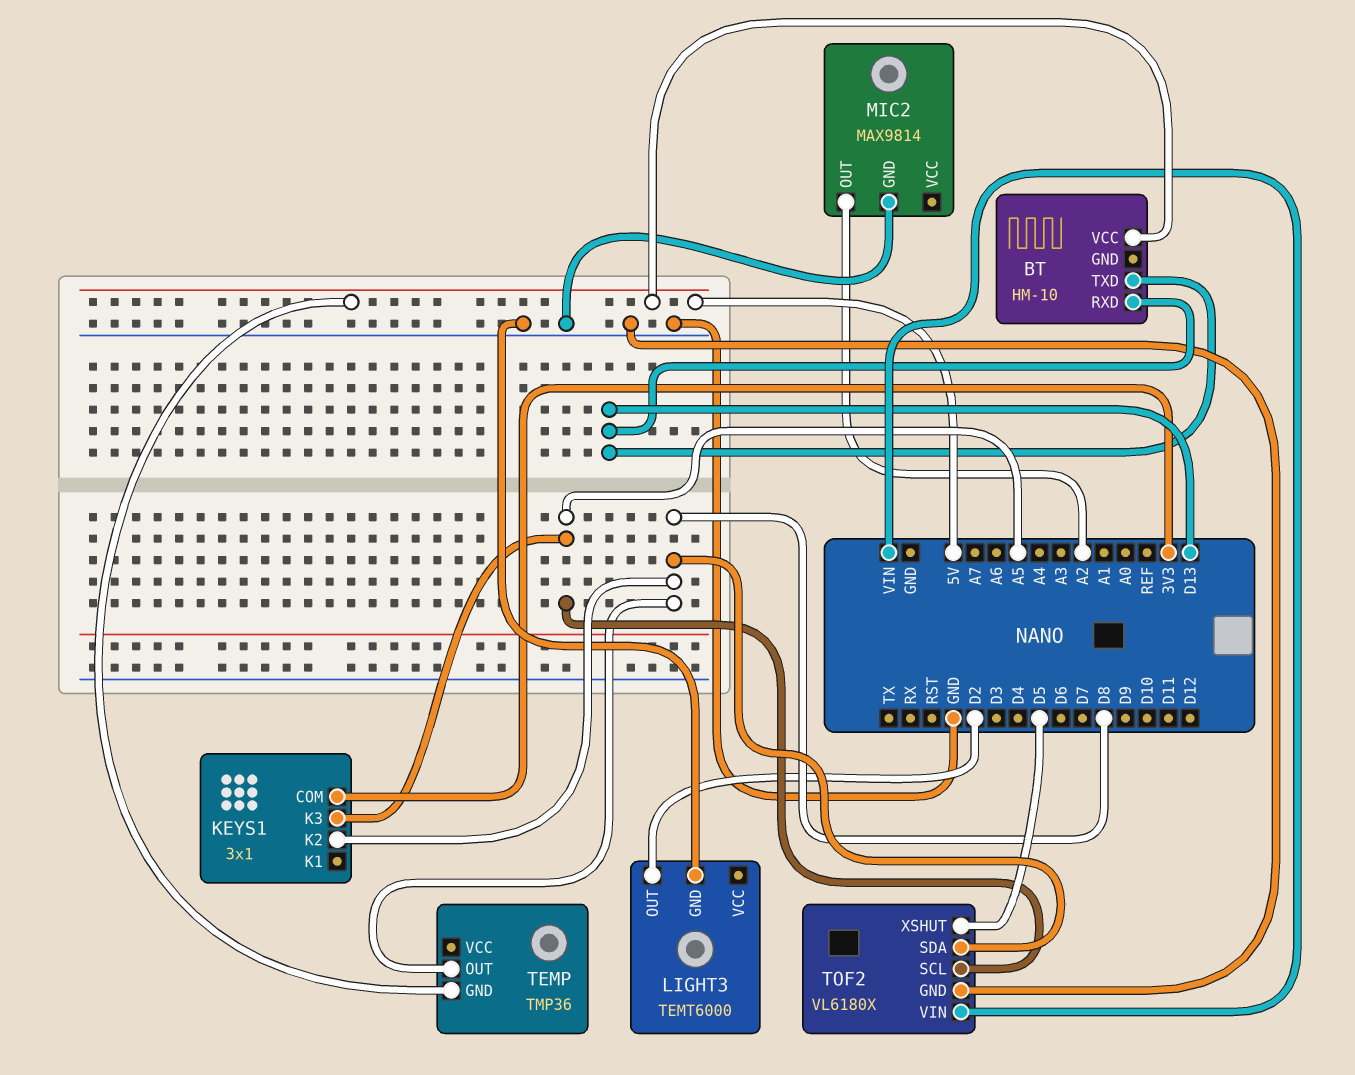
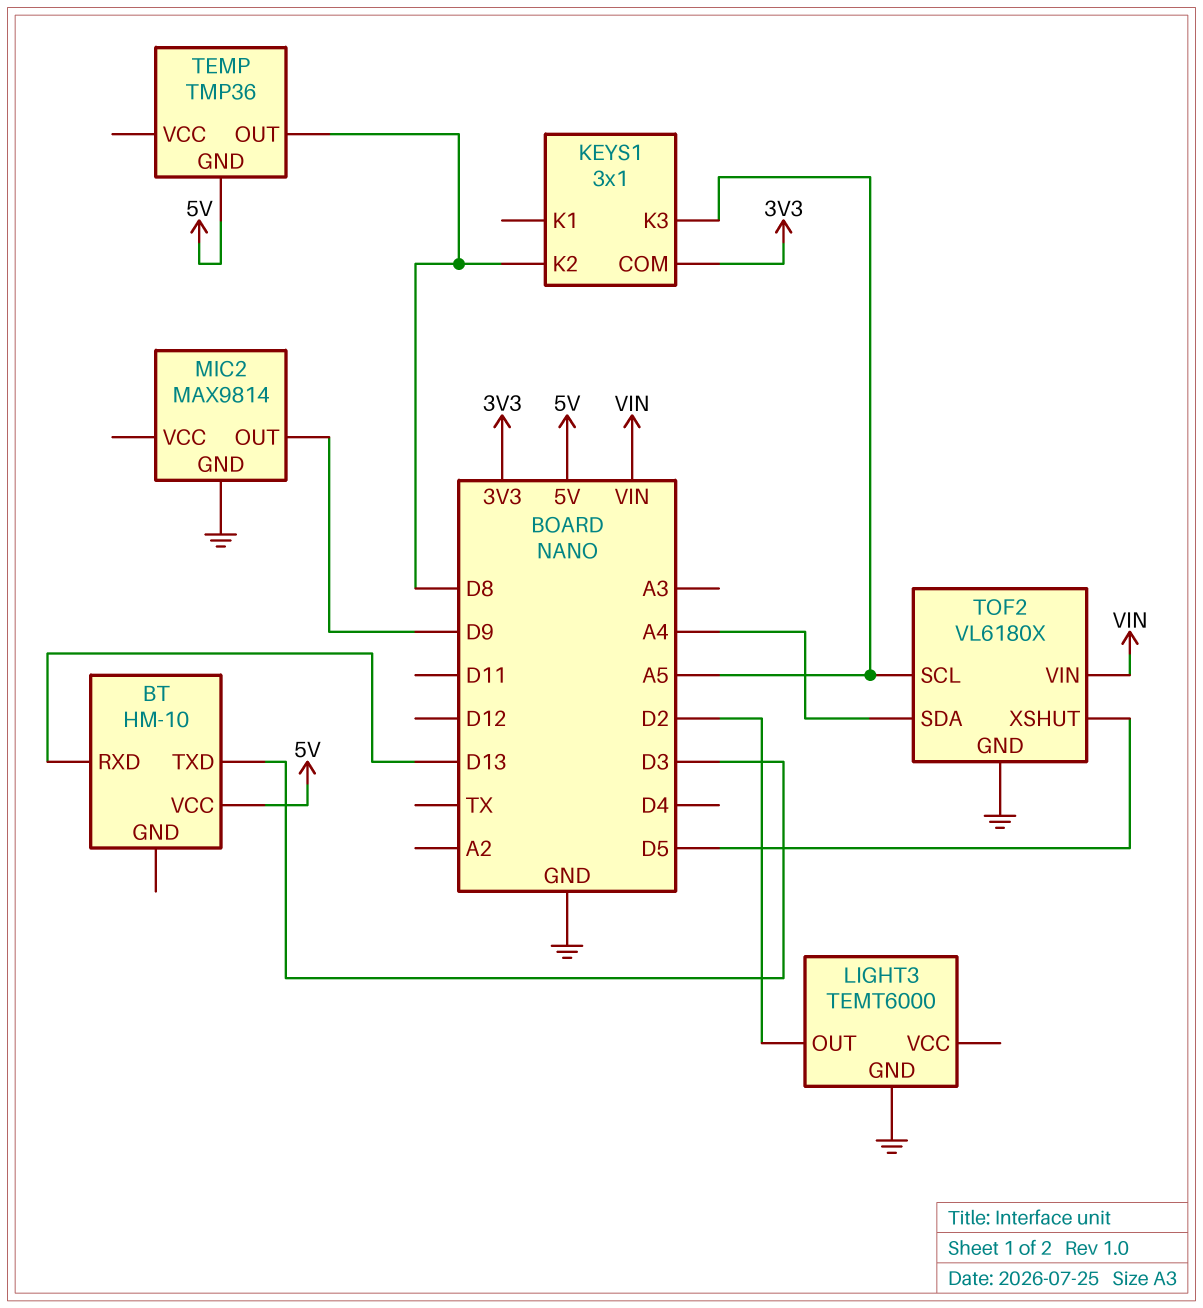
BT pin TXD: D13 -> D3
MIC2 pin OUT: A2 -> D9
TOF2 pin SDA: D8 -> A4

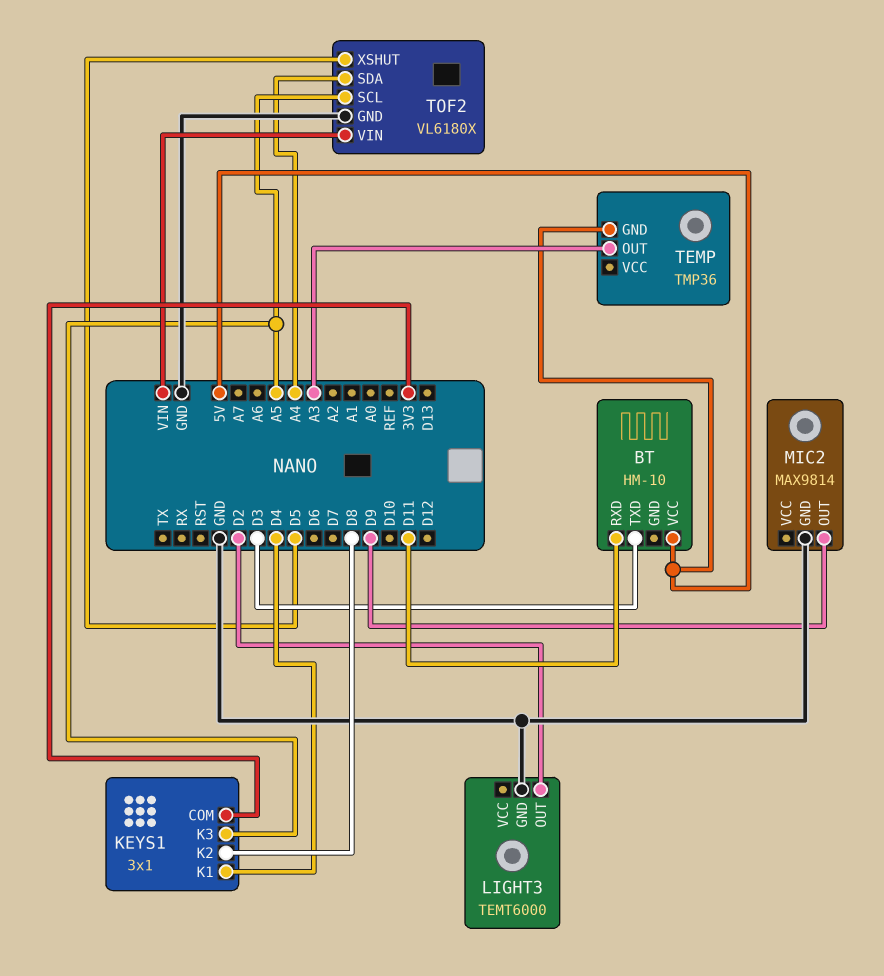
BT pin RXD: D13 -> D11
KEYS1 pin K1: none -> D4
TEMP pin OUT: D8 -> A3

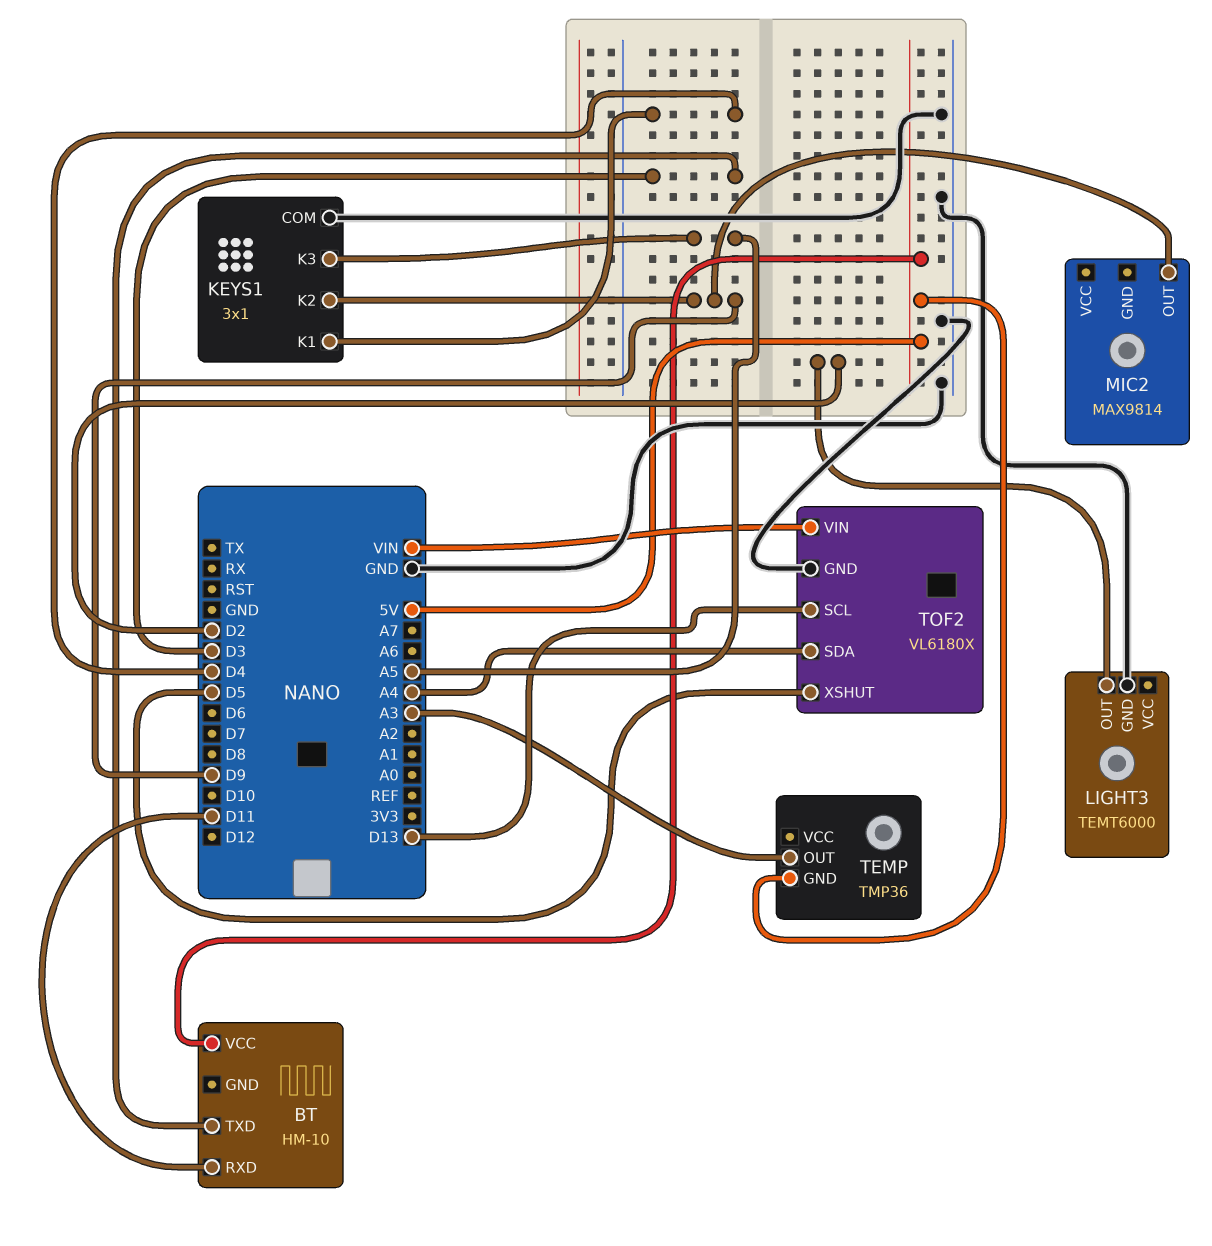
KEYS1 pin COM: 3V3 -> GND
KEYS1 pin K2: D8 -> D9
MIC2 pin GND: GND -> none
TOF2 pin SCL: A5 -> D13

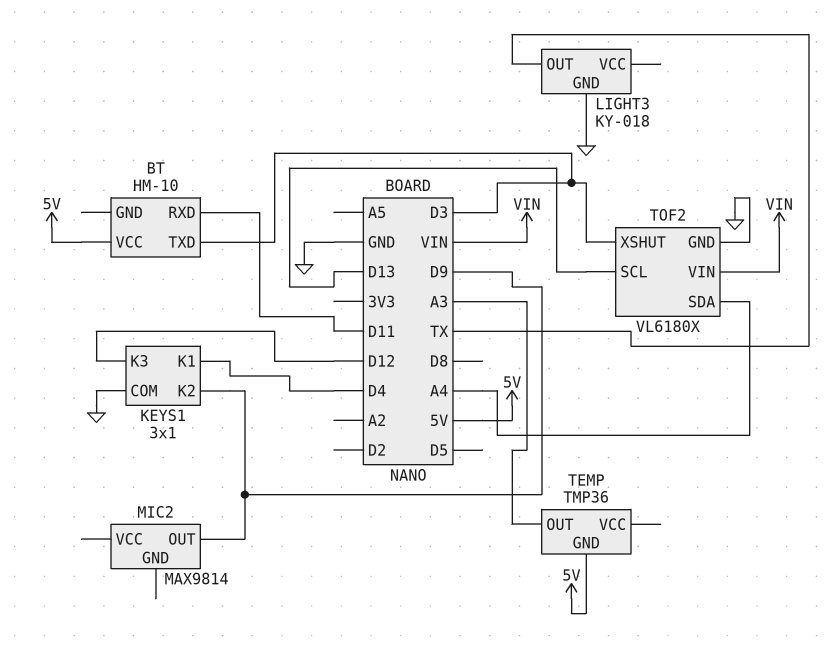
KEYS1 pin K3: A5 -> D12
LIGHT3: TEMT6000 -> KY-018
LIGHT3 pin OUT: D2 -> TX
TOF2 pin XSHUT: D5 -> D3

